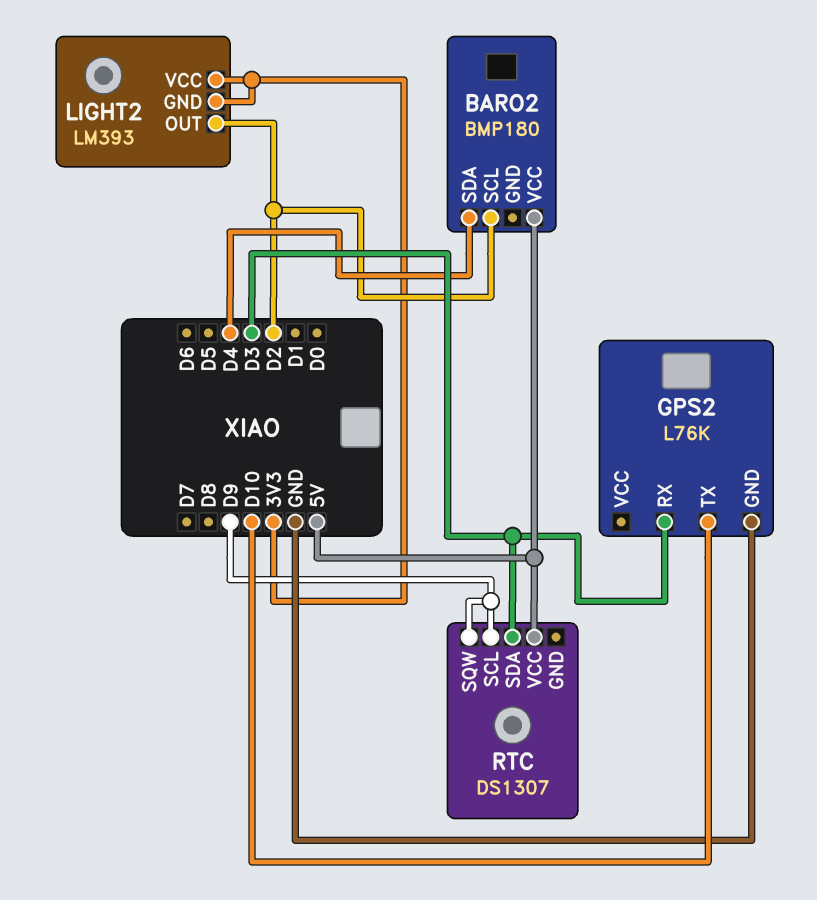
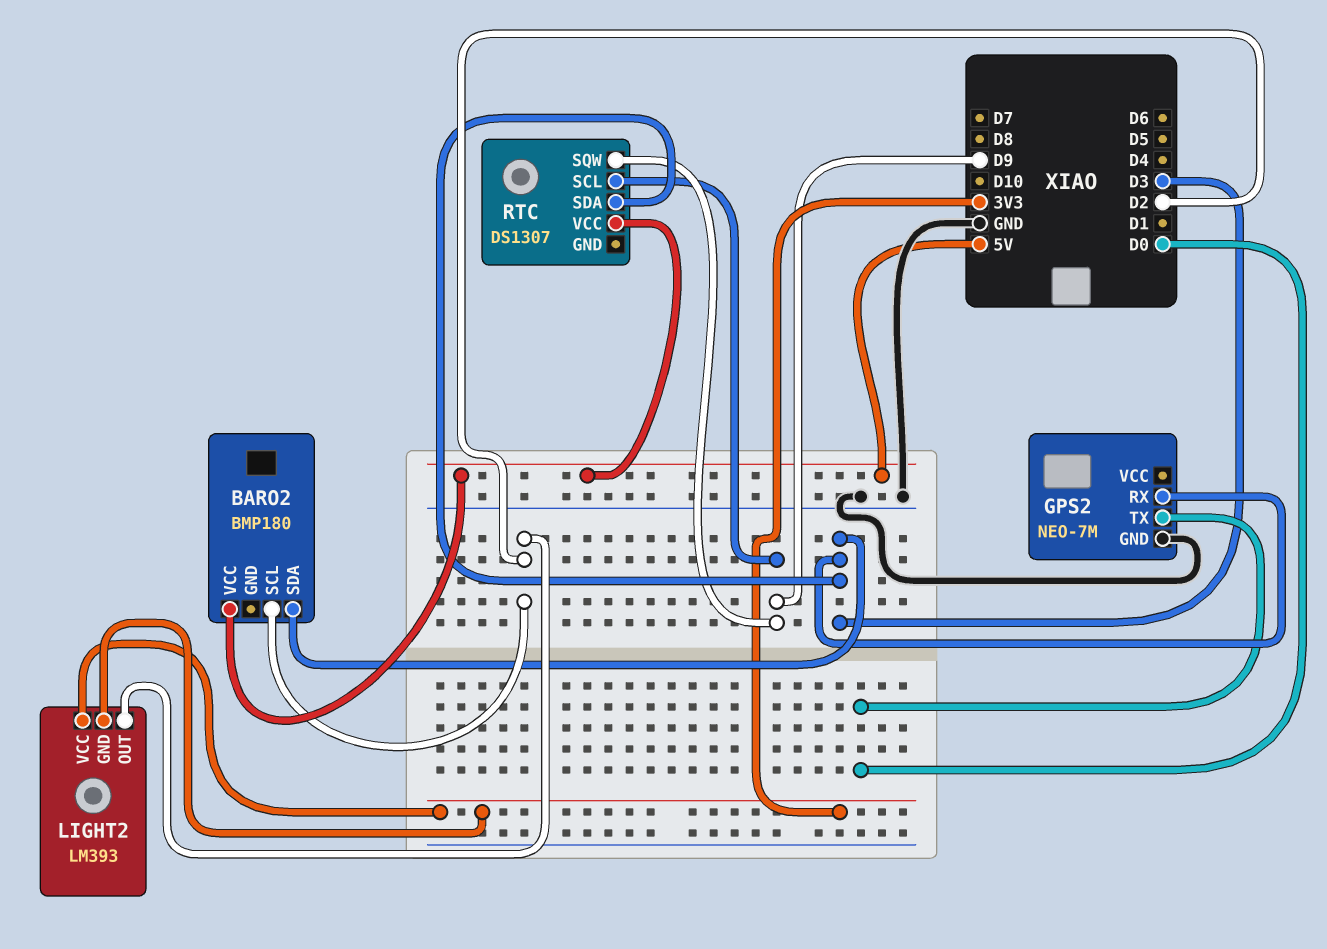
BARO2 pin SDA: D4 -> D3
GPS2: L76K -> NEO-7M
GPS2 pin TX: D10 -> D0

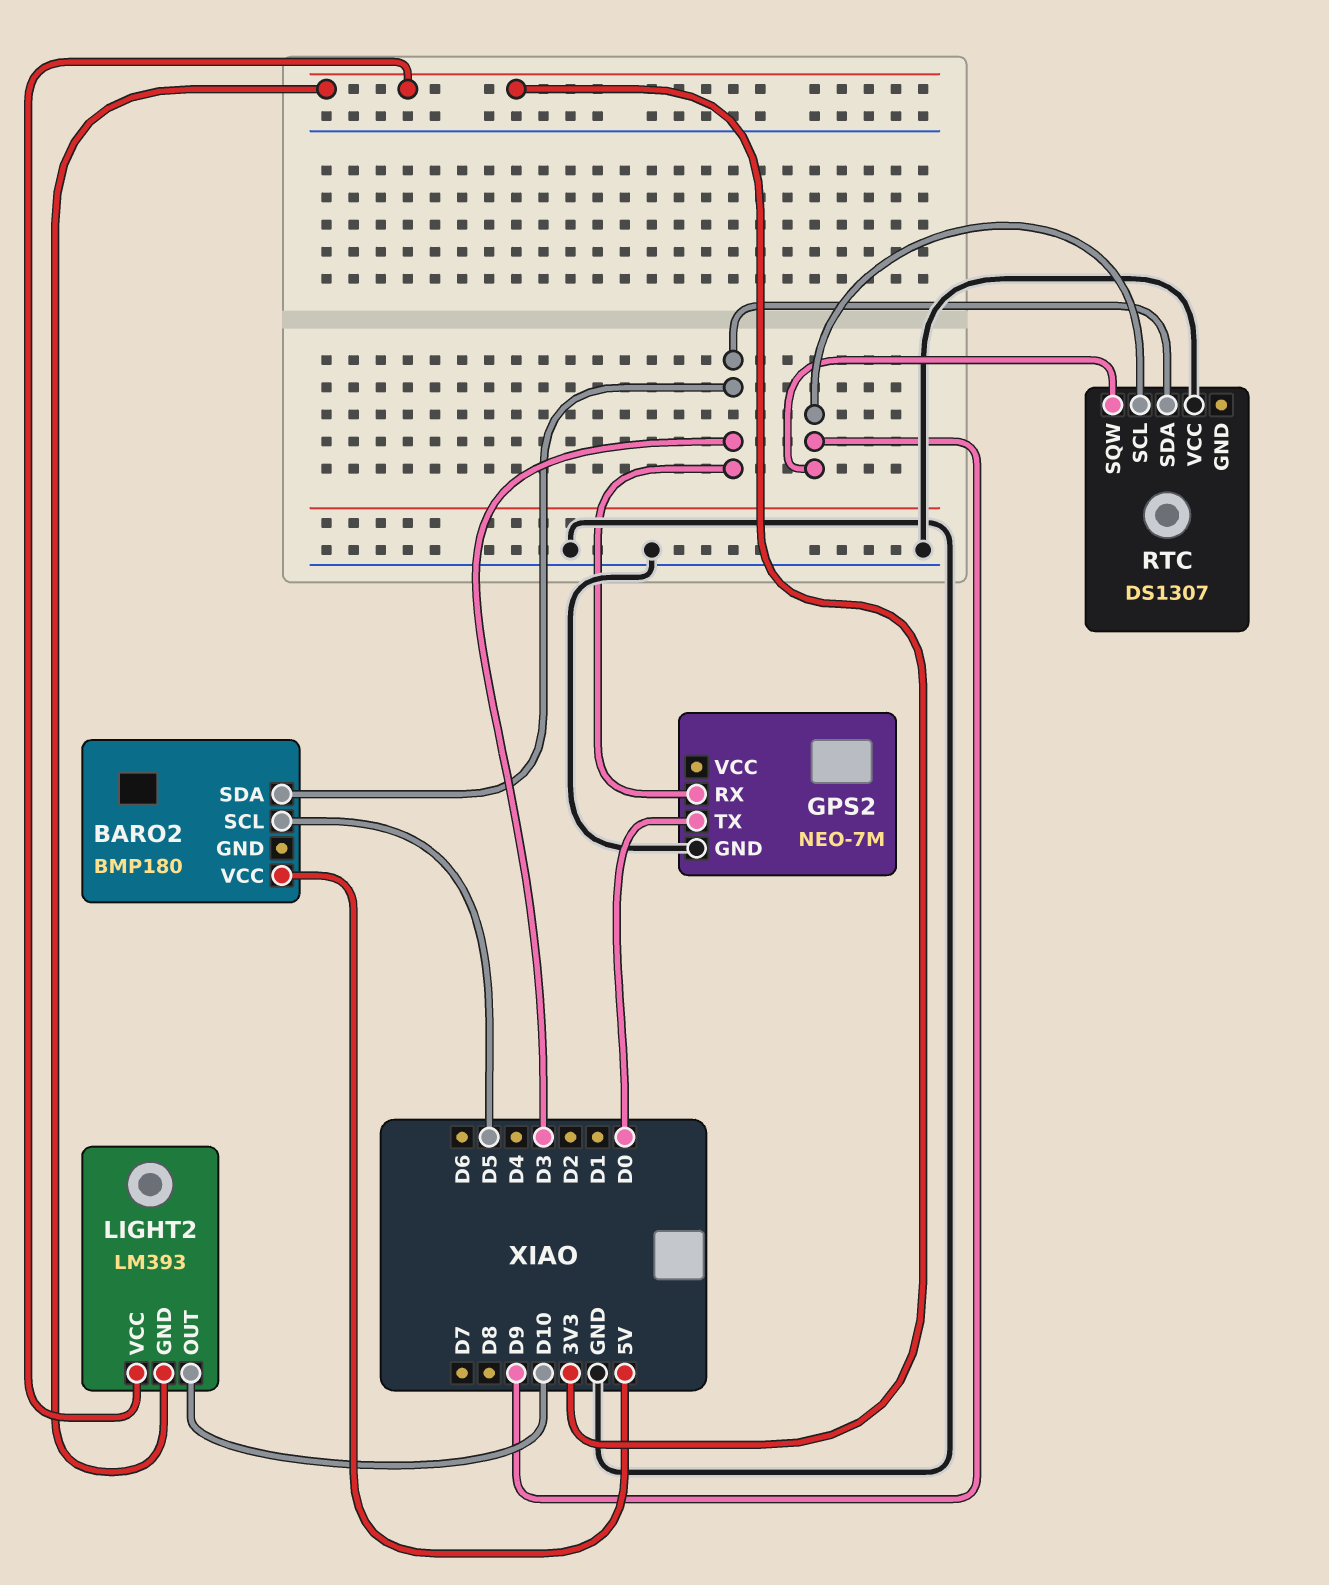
BARO2 pin SCL: D2 -> D5
LIGHT2 pin OUT: D2 -> D10
RTC pin VCC: 5V -> GND

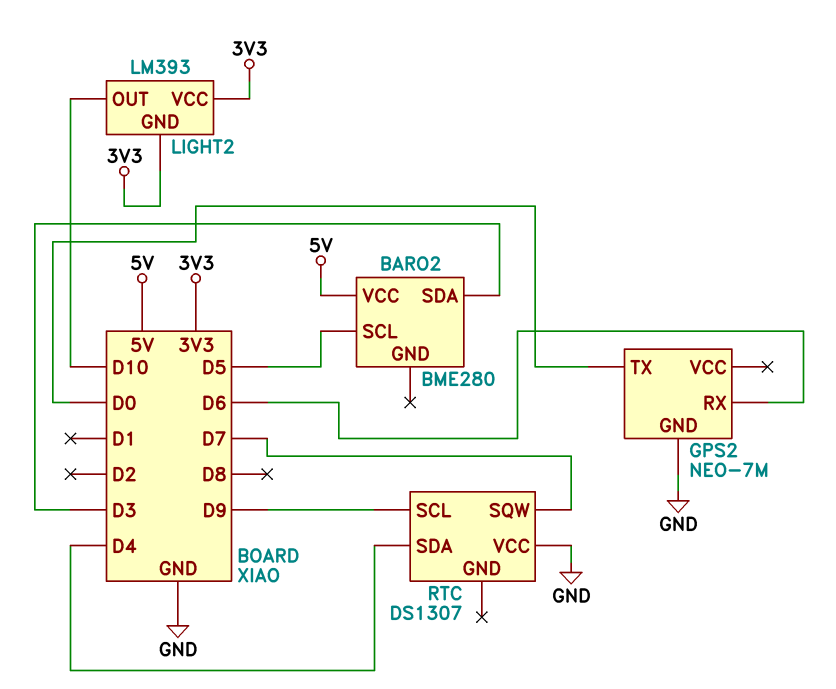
BARO2: BMP180 -> BME280
GPS2 pin RX: D3 -> D6
RTC pin SDA: D3 -> D4
RTC pin SQW: D9 -> D7

